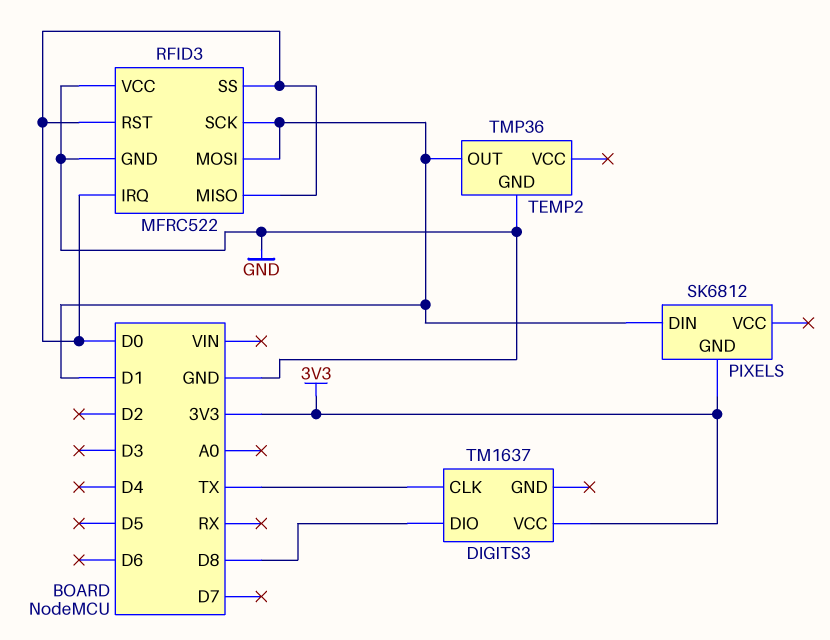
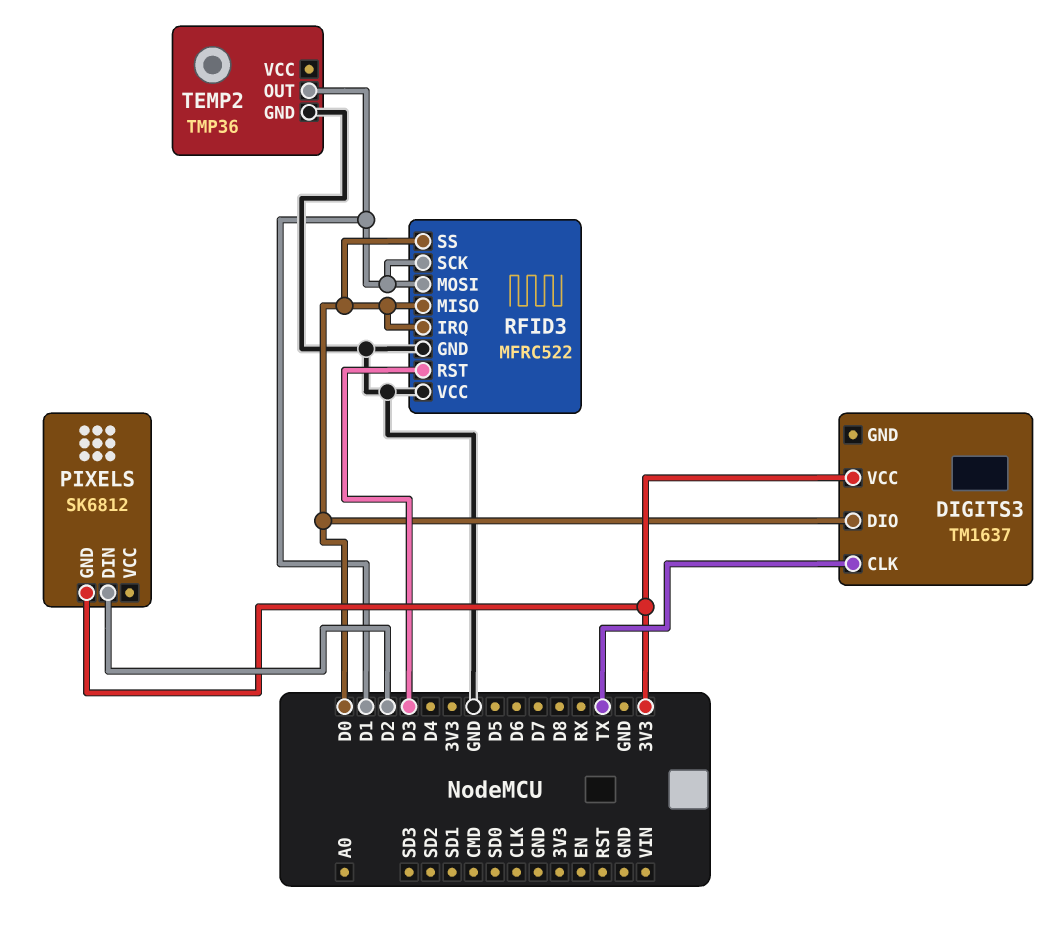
DIGITS3 pin DIO: D8 -> D0
PIXELS pin DIN: D1 -> D2
RFID3 pin RST: D0 -> D3

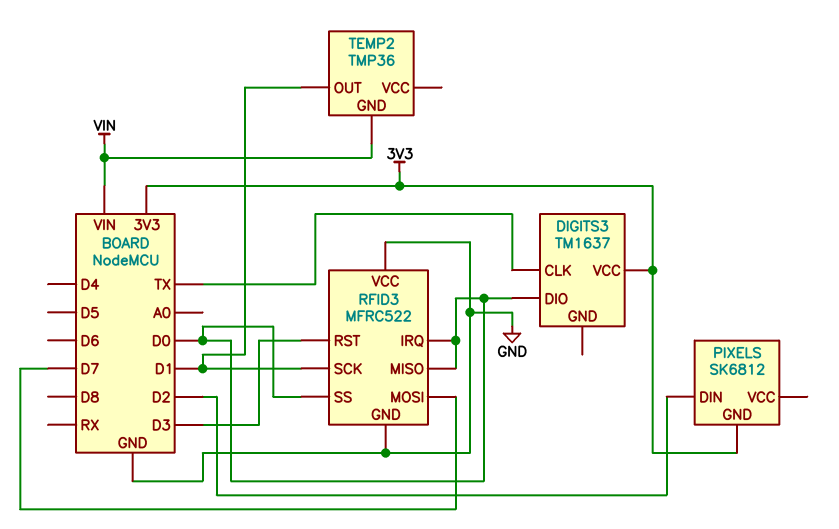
RFID3 pin MOSI: D1 -> D7
TEMP2 pin GND: GND -> VIN

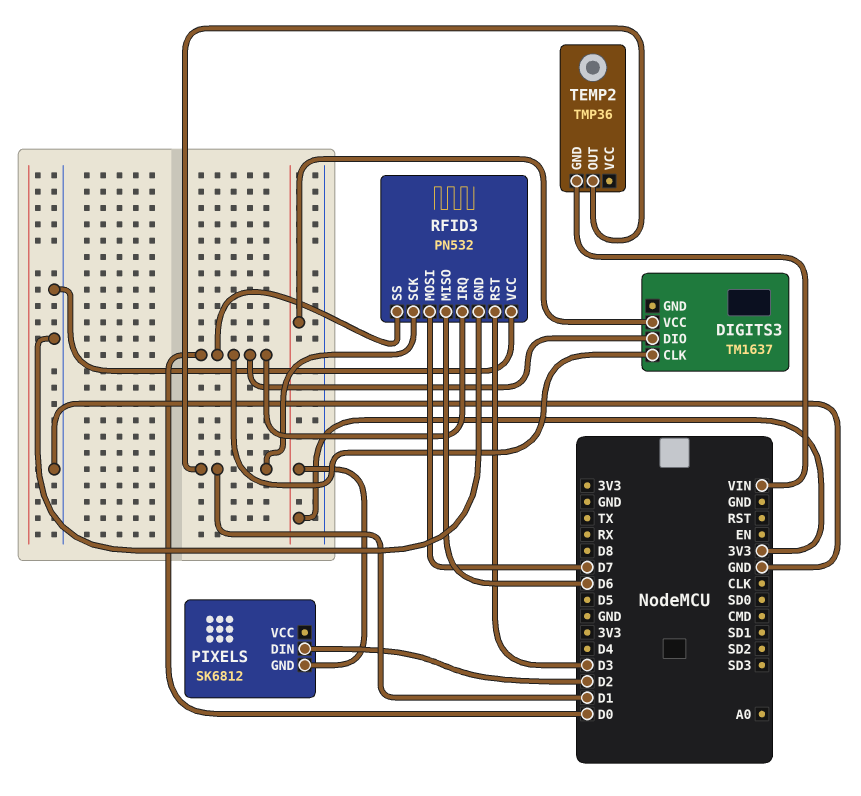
DIGITS3 pin CLK: TX -> D0
RFID3: MFRC522 -> PN532
RFID3 pin MISO: D0 -> D6

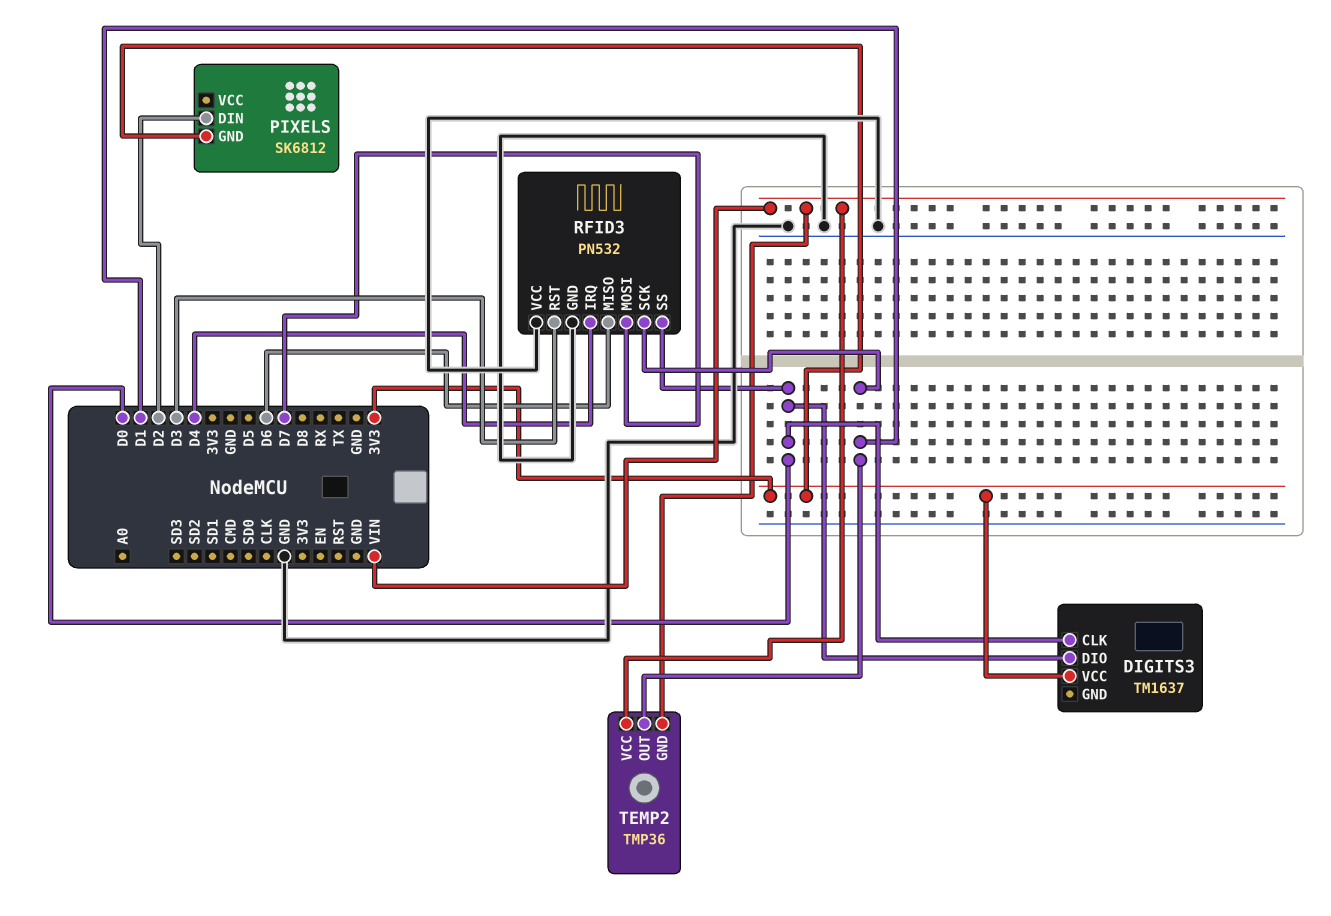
RFID3 pin IRQ: D0 -> D4
TEMP2 pin VCC: none -> VIN

